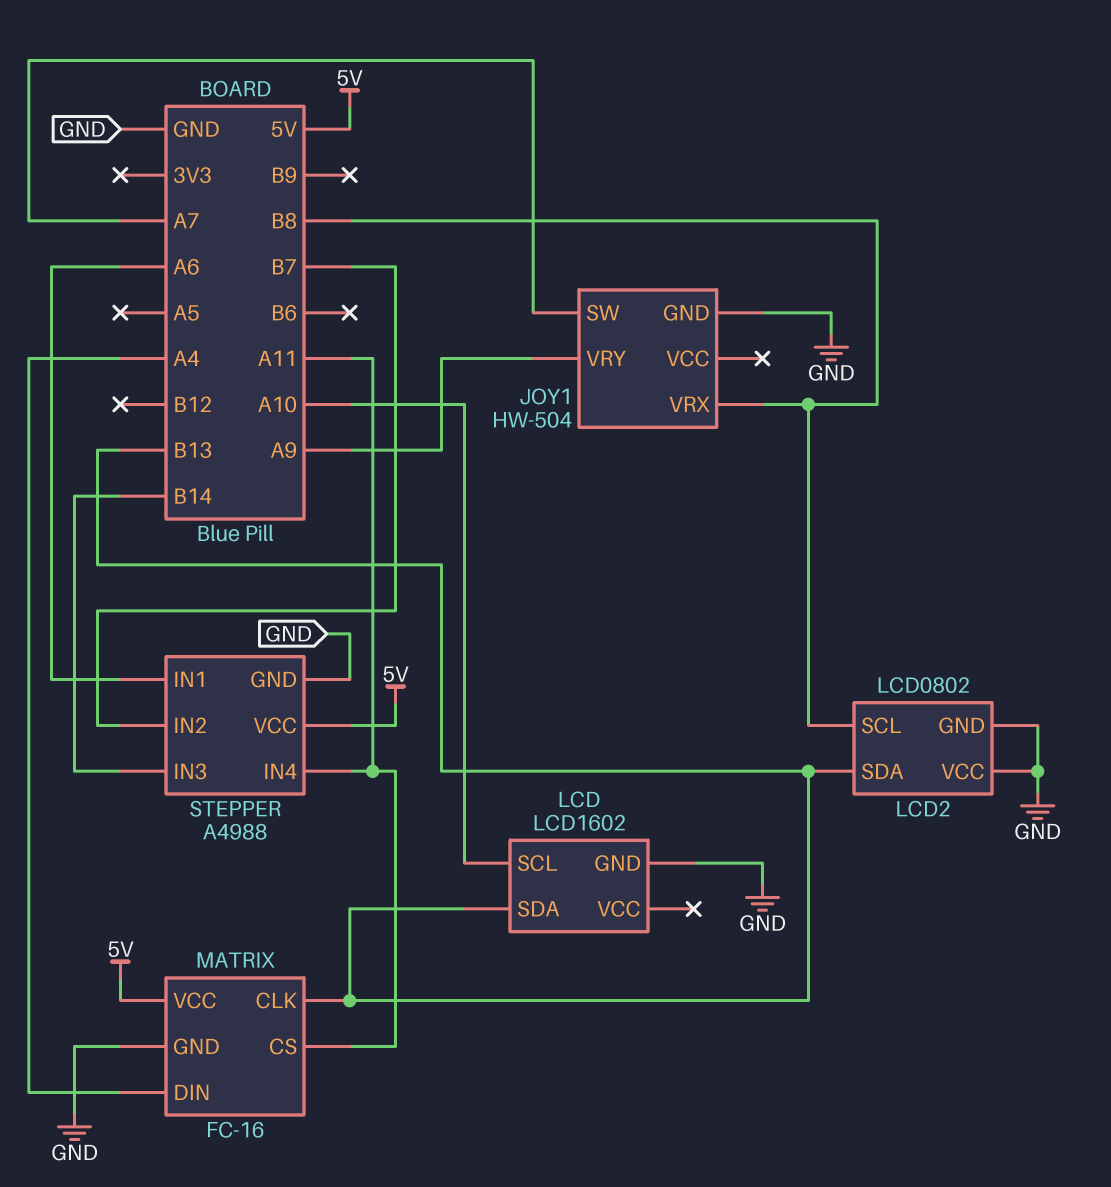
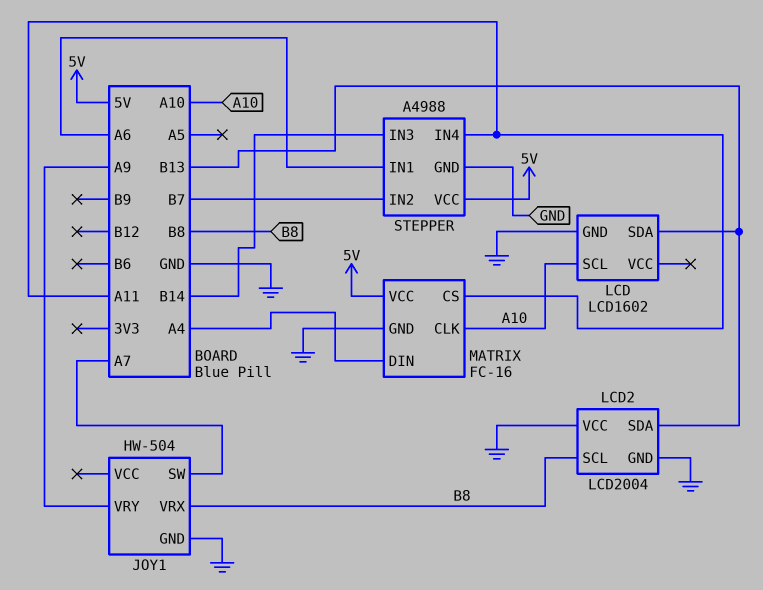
LCD2: LCD0802 -> LCD2004
MATRIX pin CLK: B13 -> A10

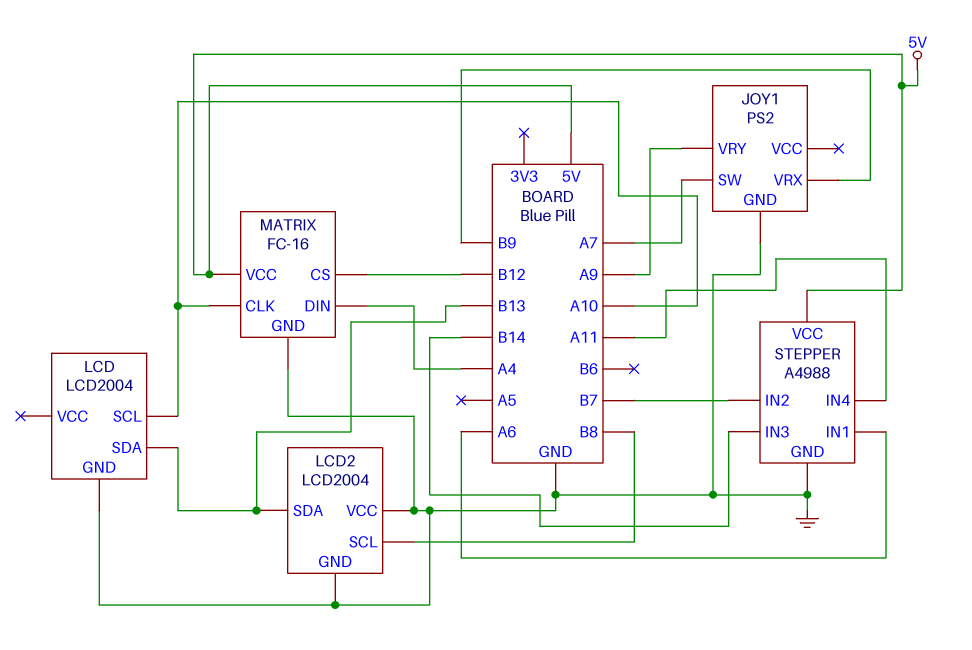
JOY1: HW-504 -> PS2
JOY1 pin VRX: B8 -> B9
LCD: LCD1602 -> LCD2004
MATRIX pin CS: A11 -> B12

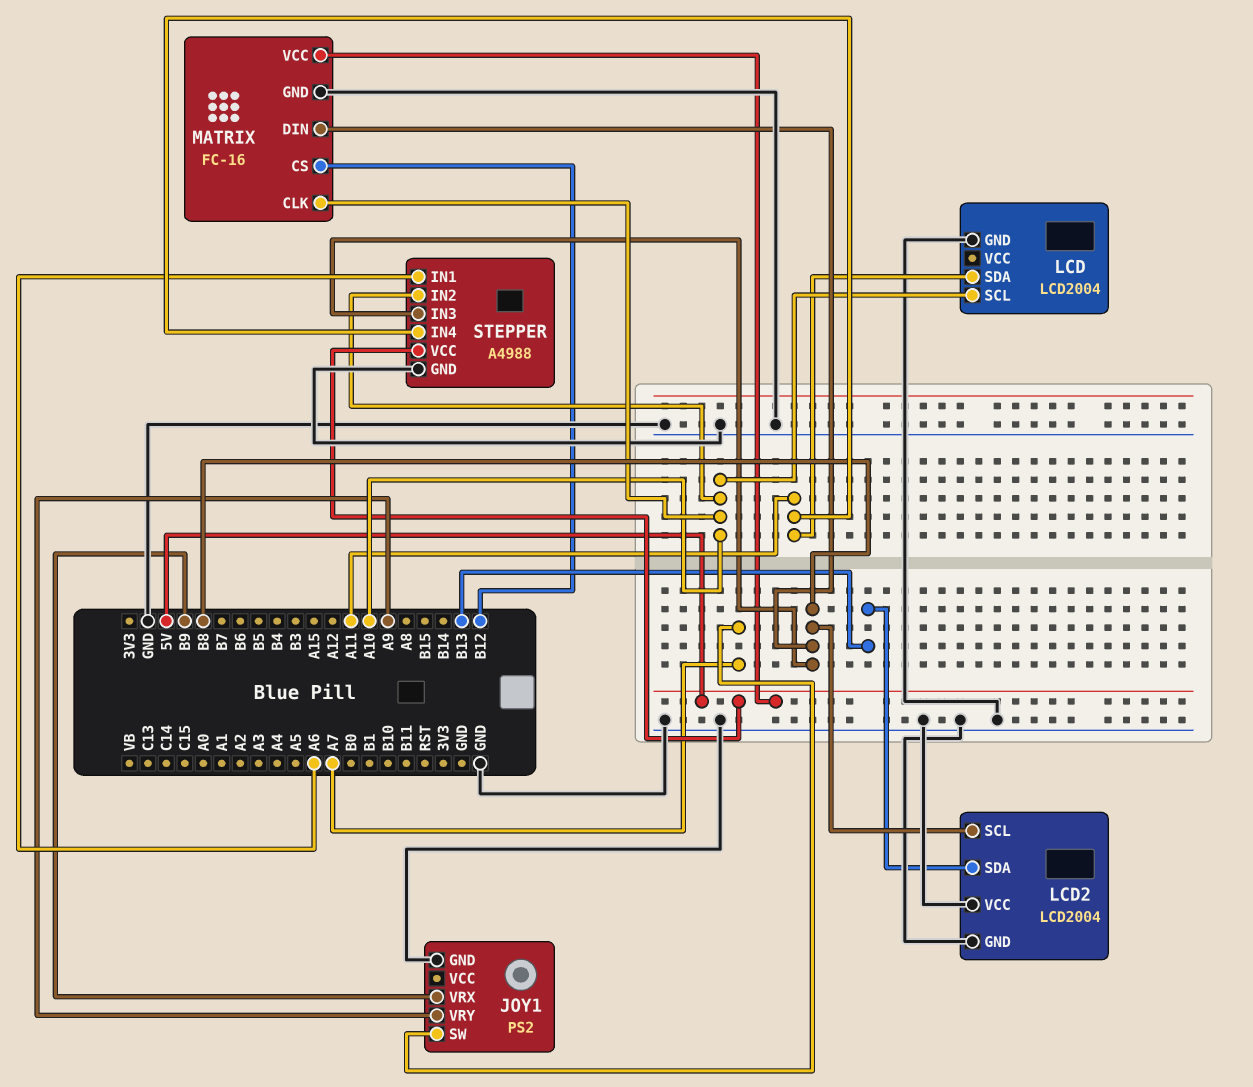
LCD pin SDA: B13 -> A11
MATRIX pin DIN: A4 -> B8
STEPPER pin IN2: B7 -> A10
STEPPER pin IN3: B14 -> B8

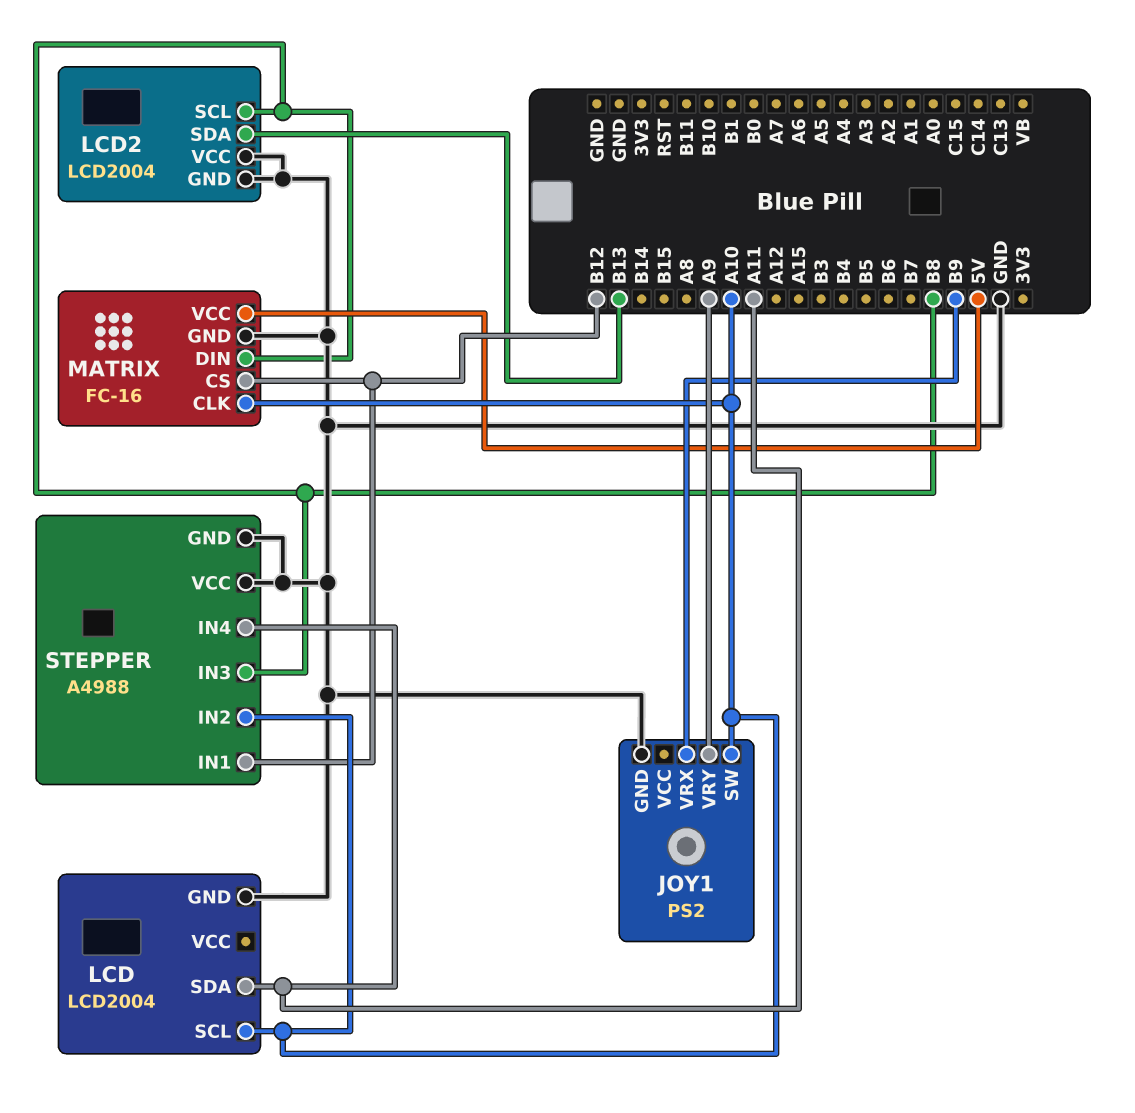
JOY1 pin SW: A7 -> A10
STEPPER pin IN1: A6 -> B12
STEPPER pin VCC: 5V -> GND

